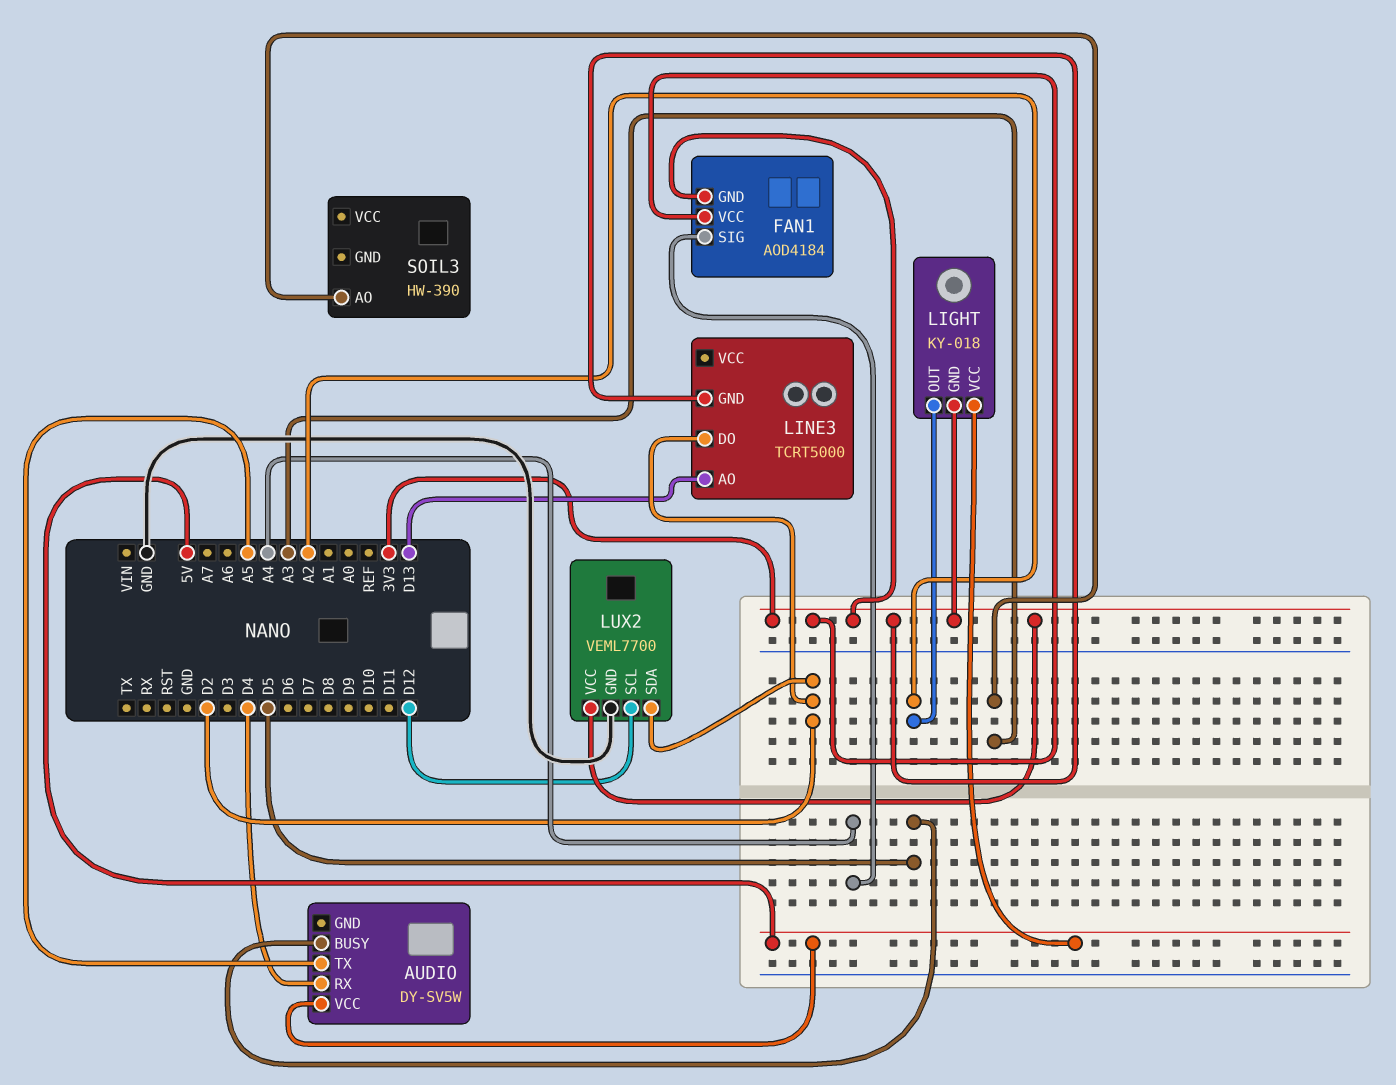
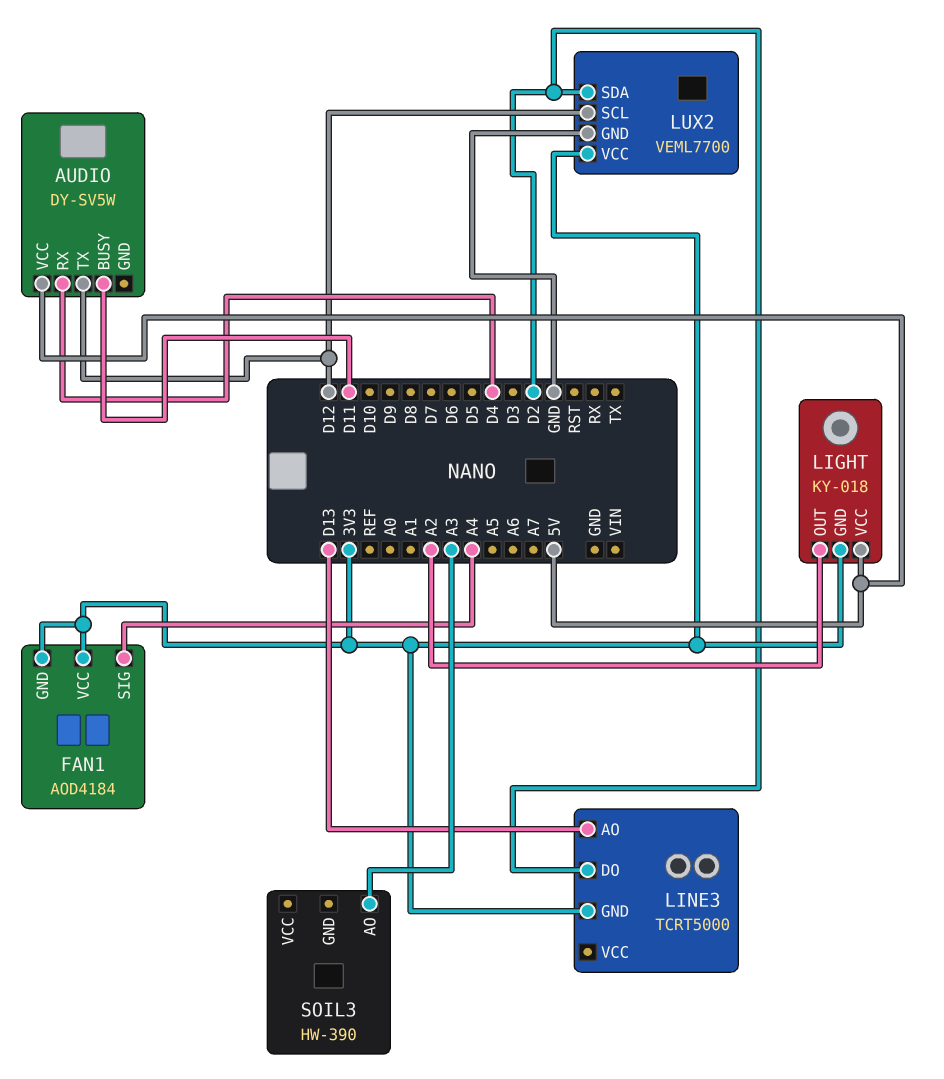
AUDIO pin BUSY: D5 -> D11
AUDIO pin TX: A5 -> D12

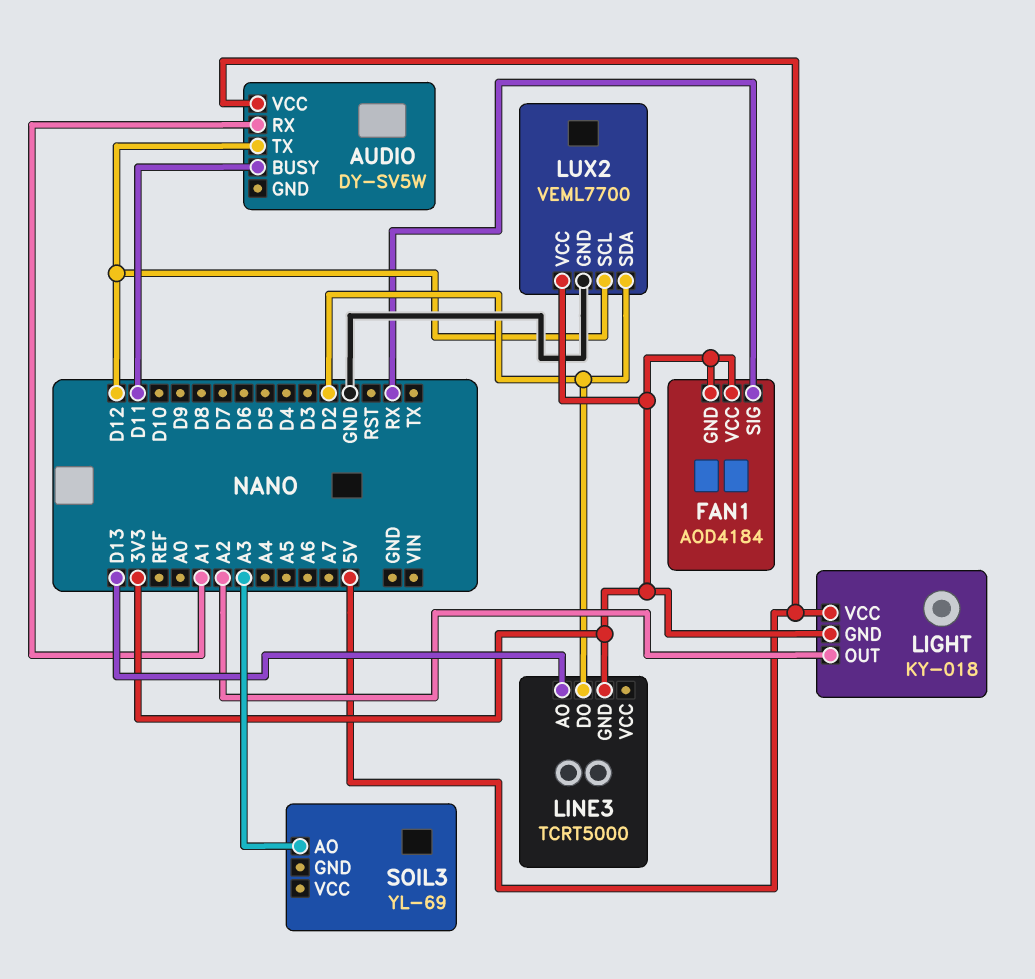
AUDIO pin RX: D4 -> A1
FAN1 pin SIG: A4 -> RX
SOIL3: HW-390 -> YL-69

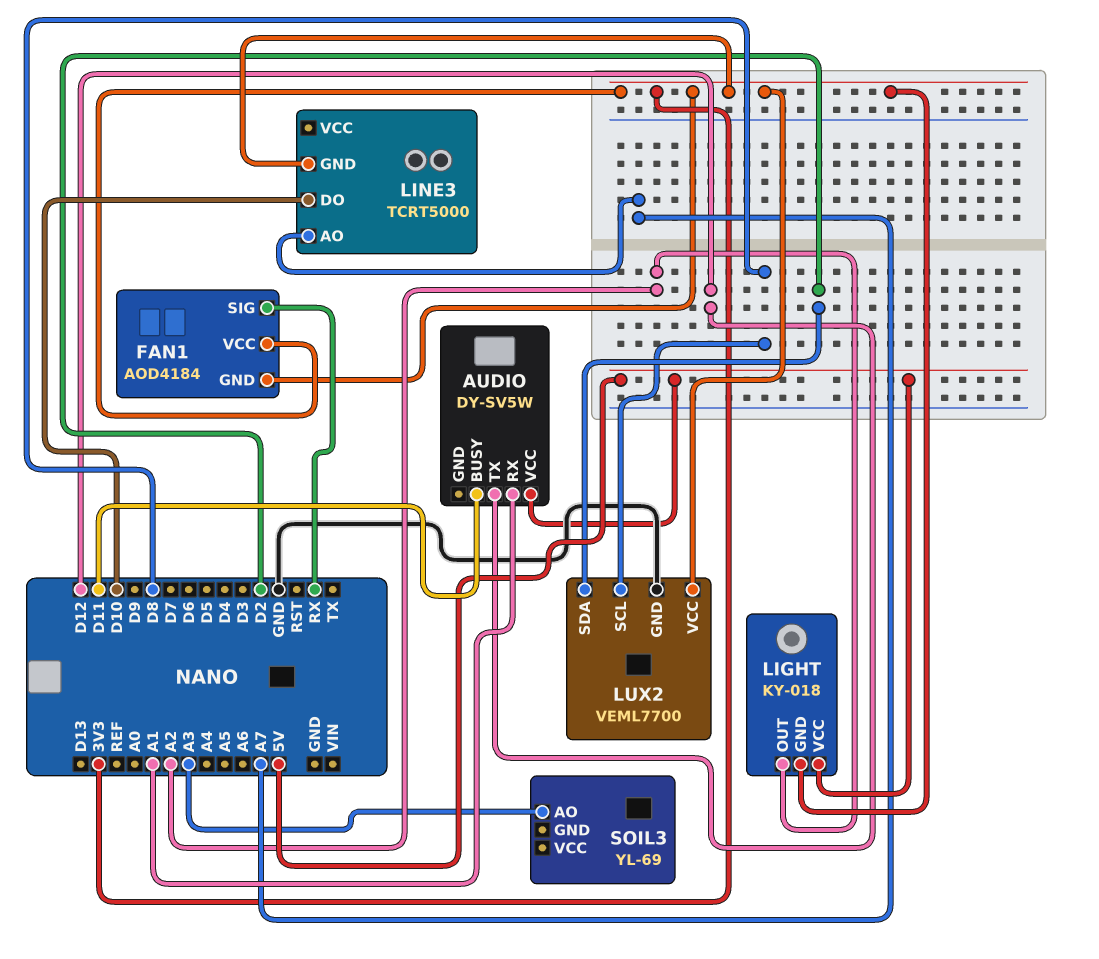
LINE3 pin AO: D13 -> A7
LINE3 pin DO: D2 -> D10
LUX2 pin SCL: D12 -> D8

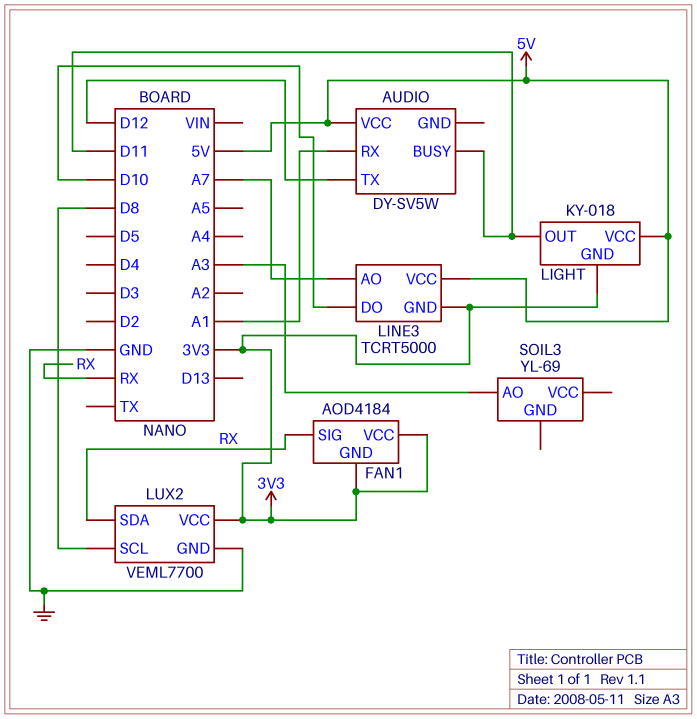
LIGHT pin OUT: A2 -> D11
LINE3 pin VCC: none -> 5V
LUX2 pin SDA: D2 -> RX

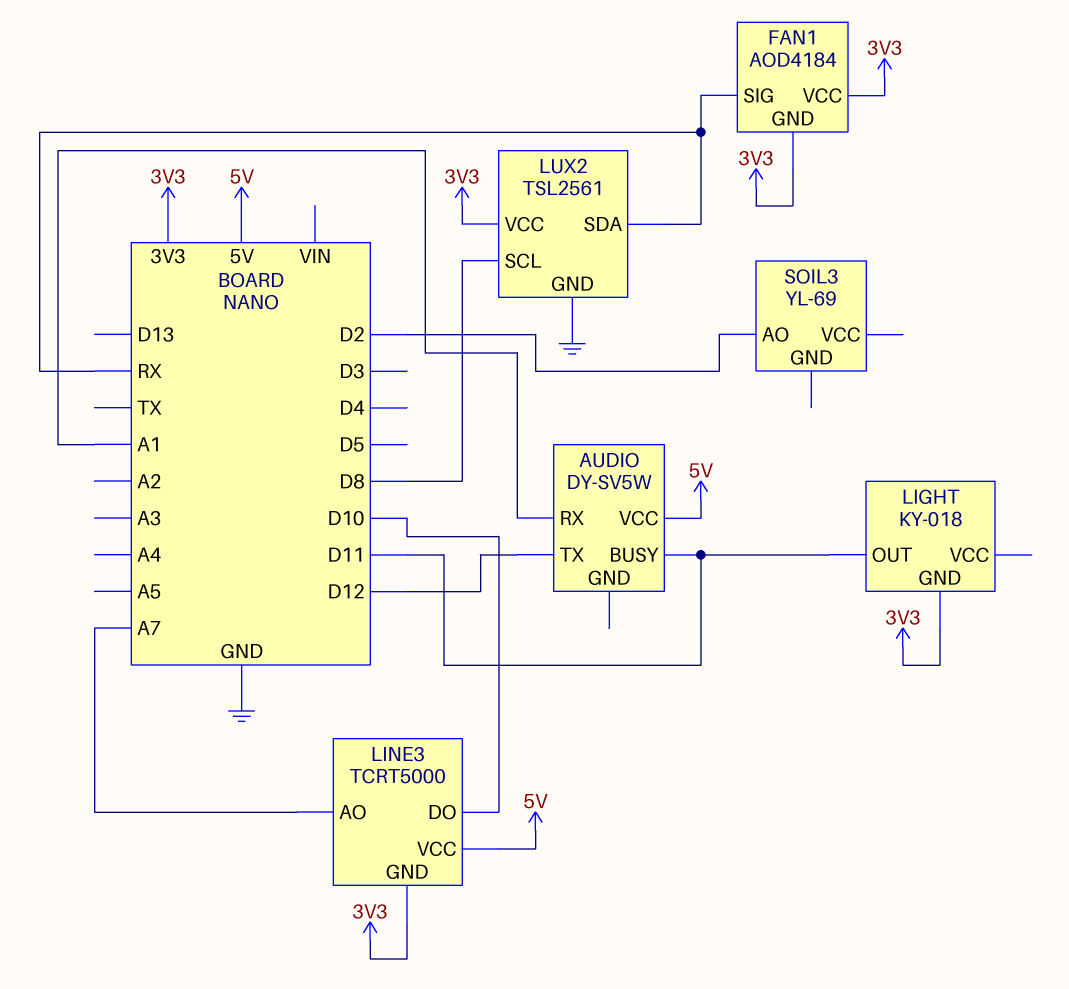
LIGHT pin VCC: 5V -> none
LUX2: VEML7700 -> TSL2561
SOIL3 pin AO: A3 -> D2

